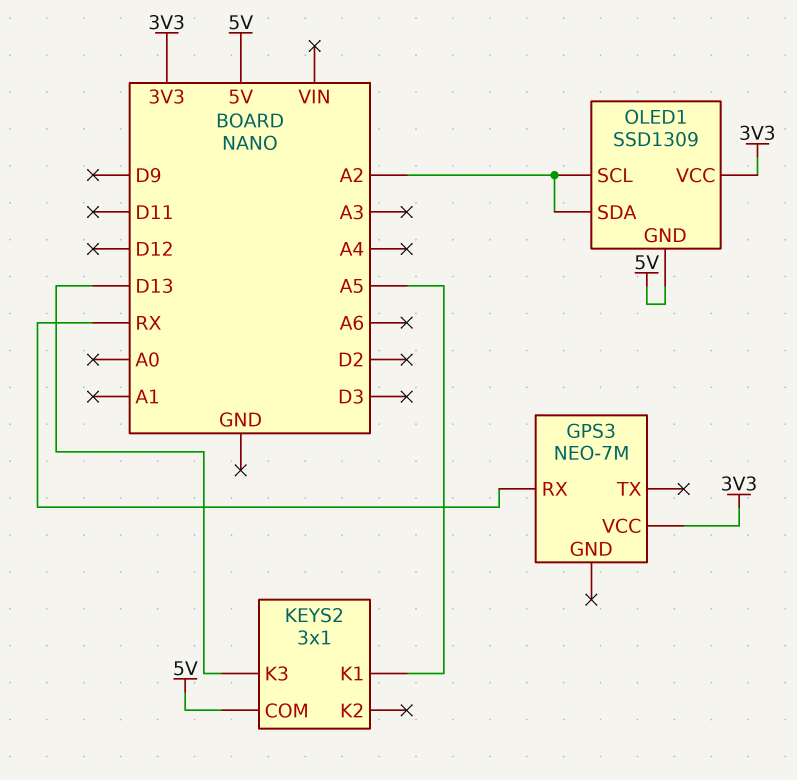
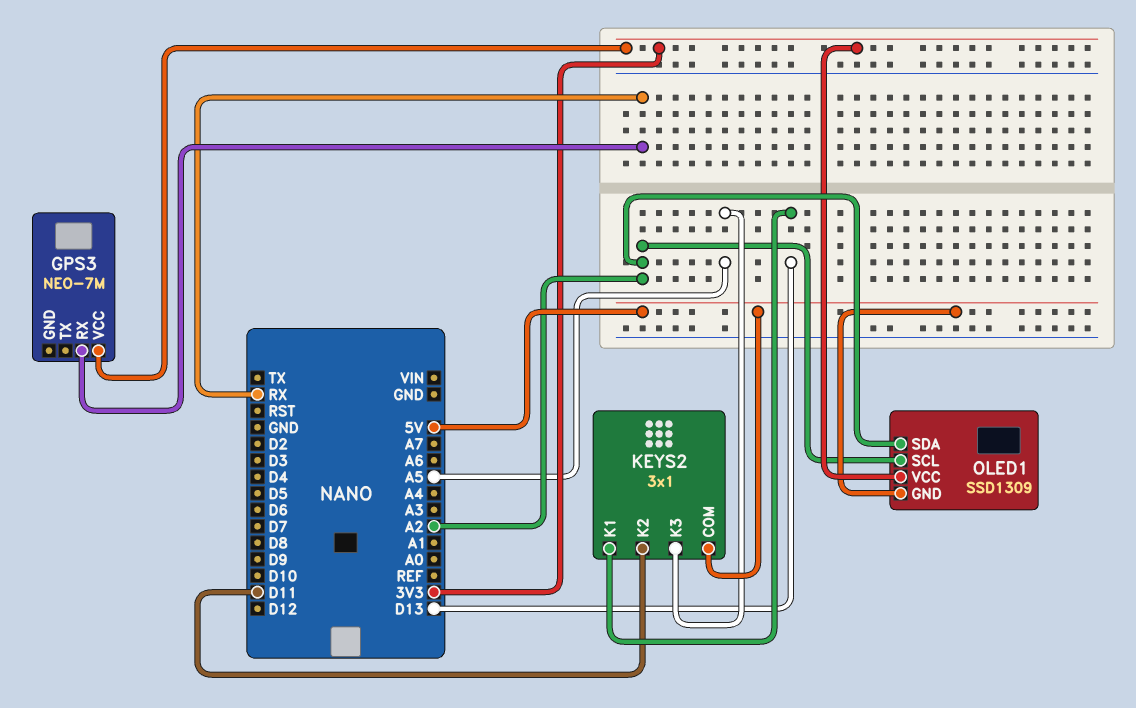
KEYS2 pin K1: A5 -> D13
KEYS2 pin K2: none -> D11
KEYS2 pin K3: D13 -> A5

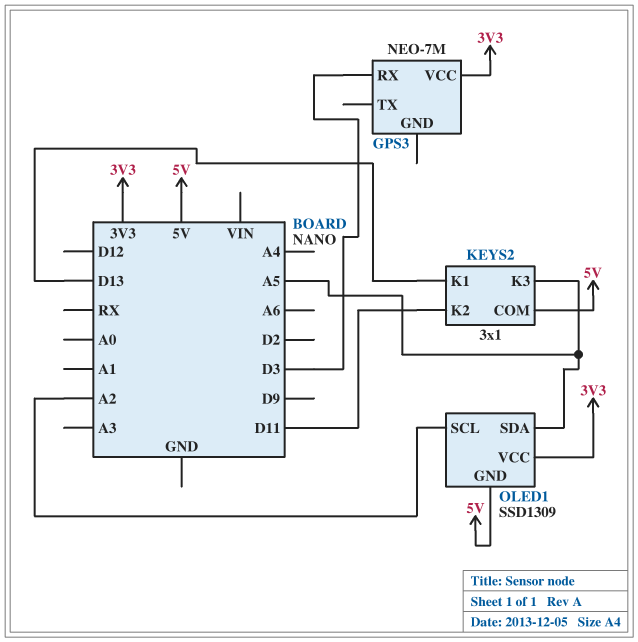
GPS3 pin RX: RX -> D3
OLED1 pin SDA: A2 -> A5

